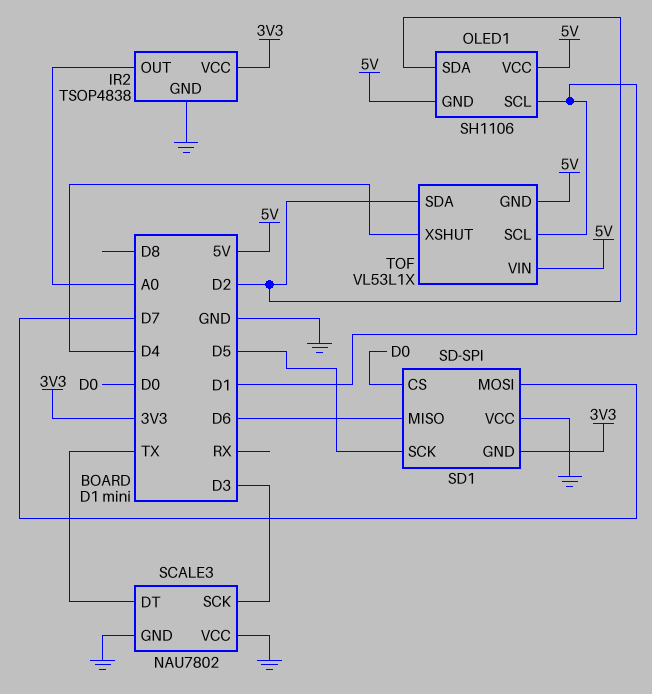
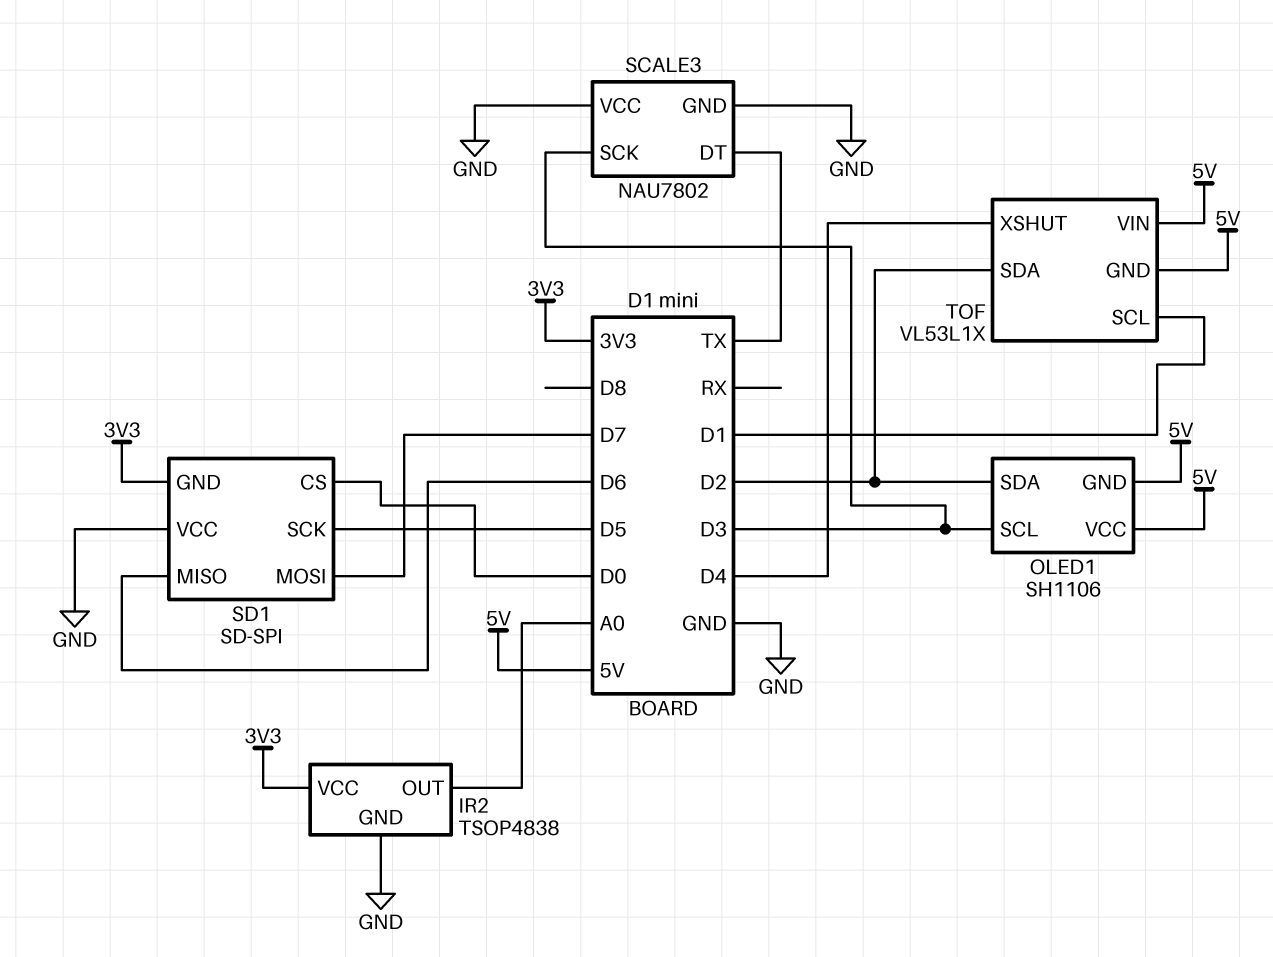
OLED1 pin SCL: D1 -> D3

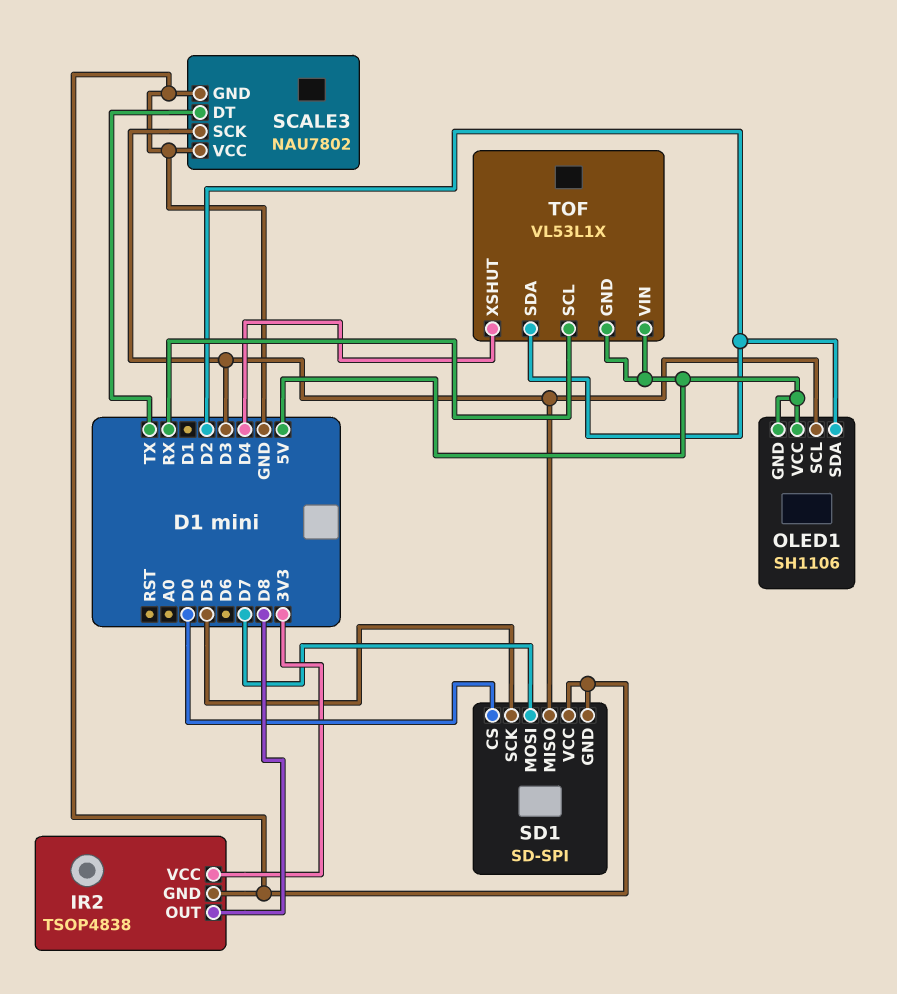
IR2 pin OUT: A0 -> D8
SD1 pin GND: 3V3 -> GND
SD1 pin MISO: D6 -> D3
TOF pin SCL: D1 -> RX

